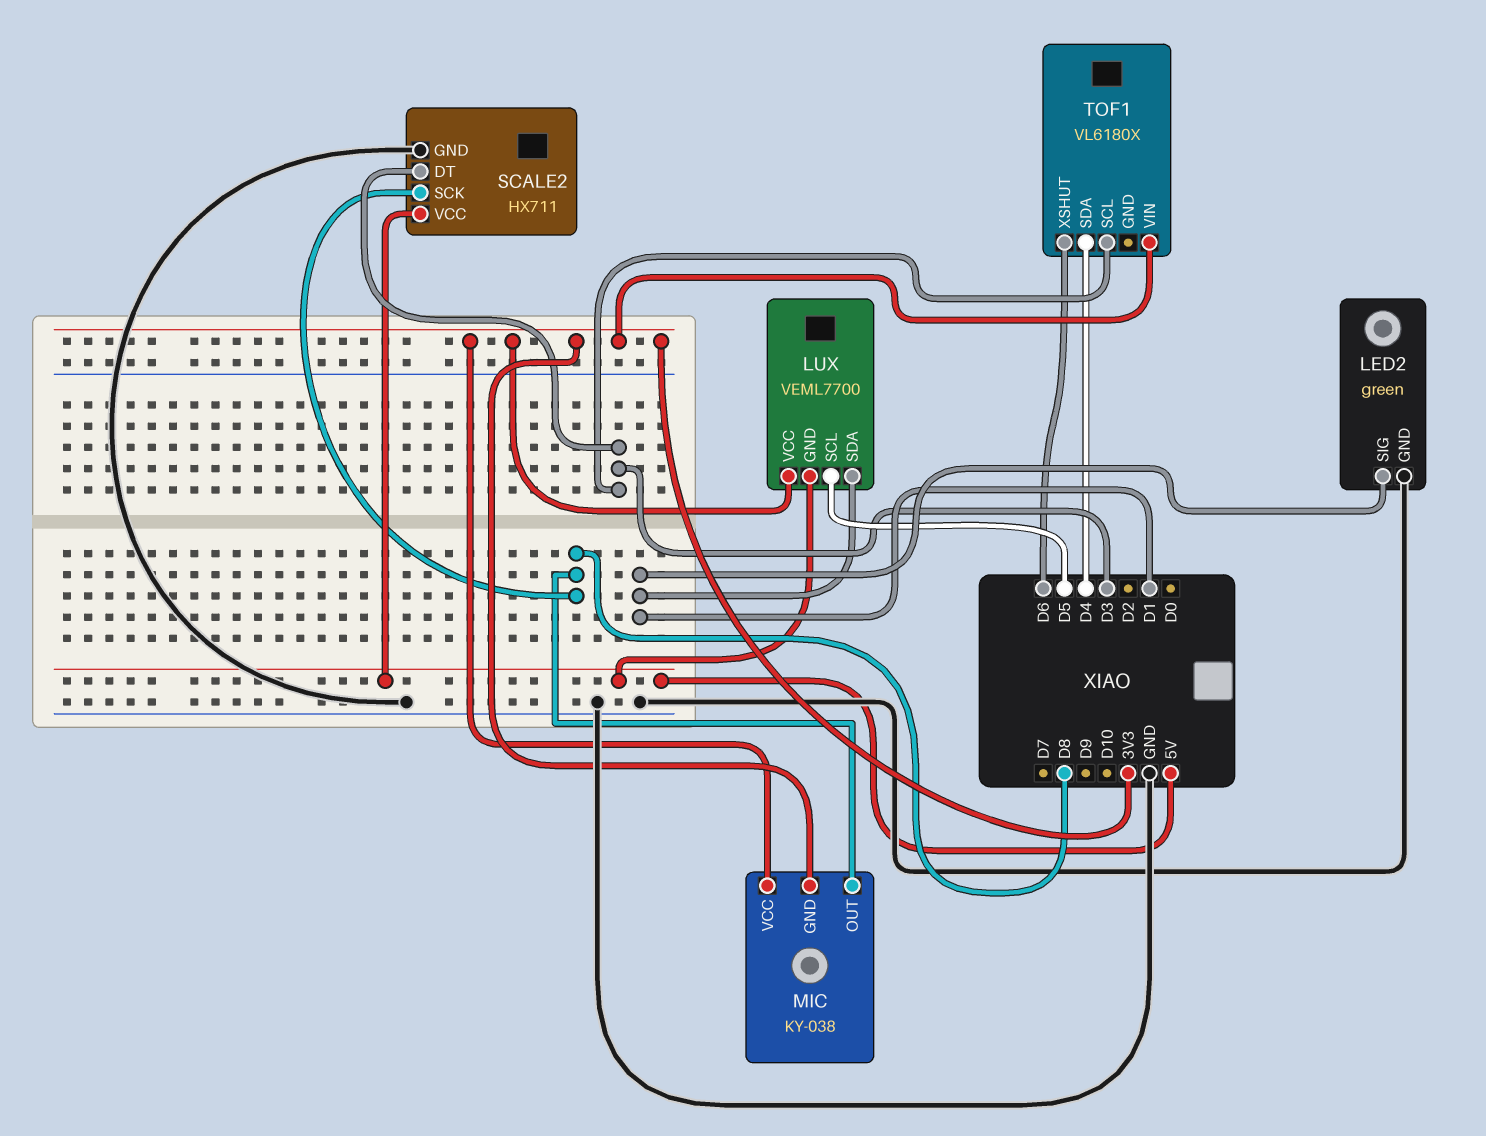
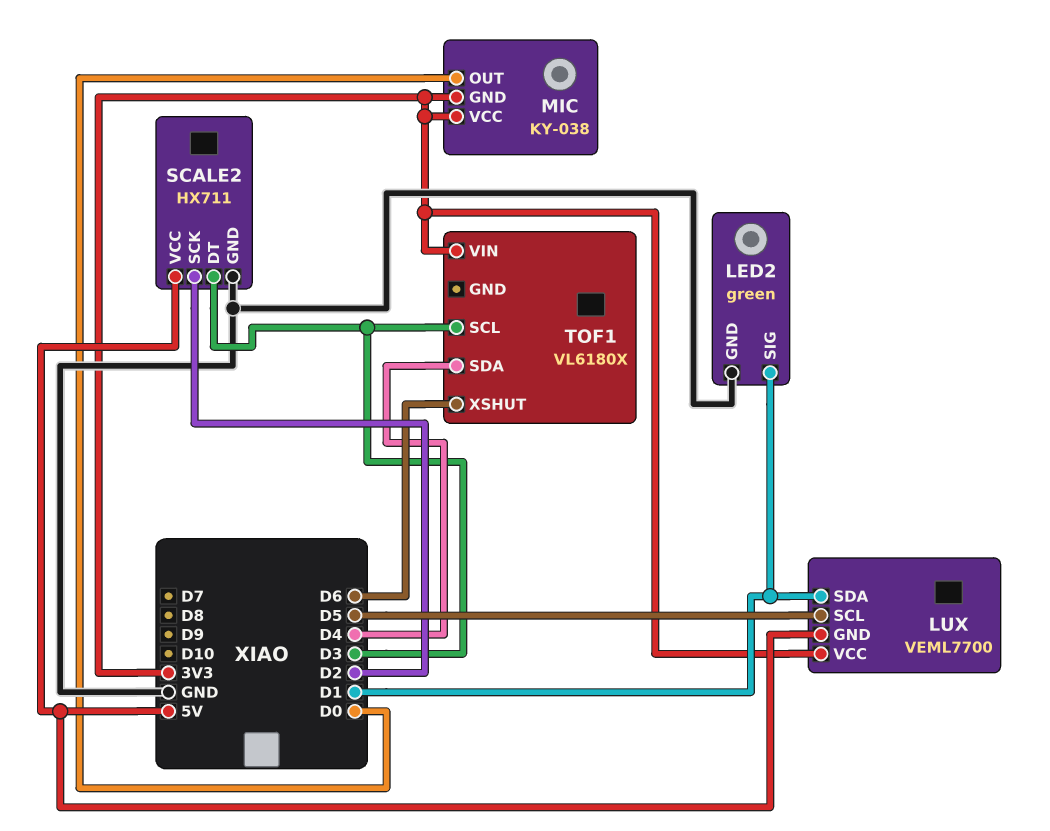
MIC pin OUT: D8 -> D0
SCALE2 pin SCK: D8 -> D2

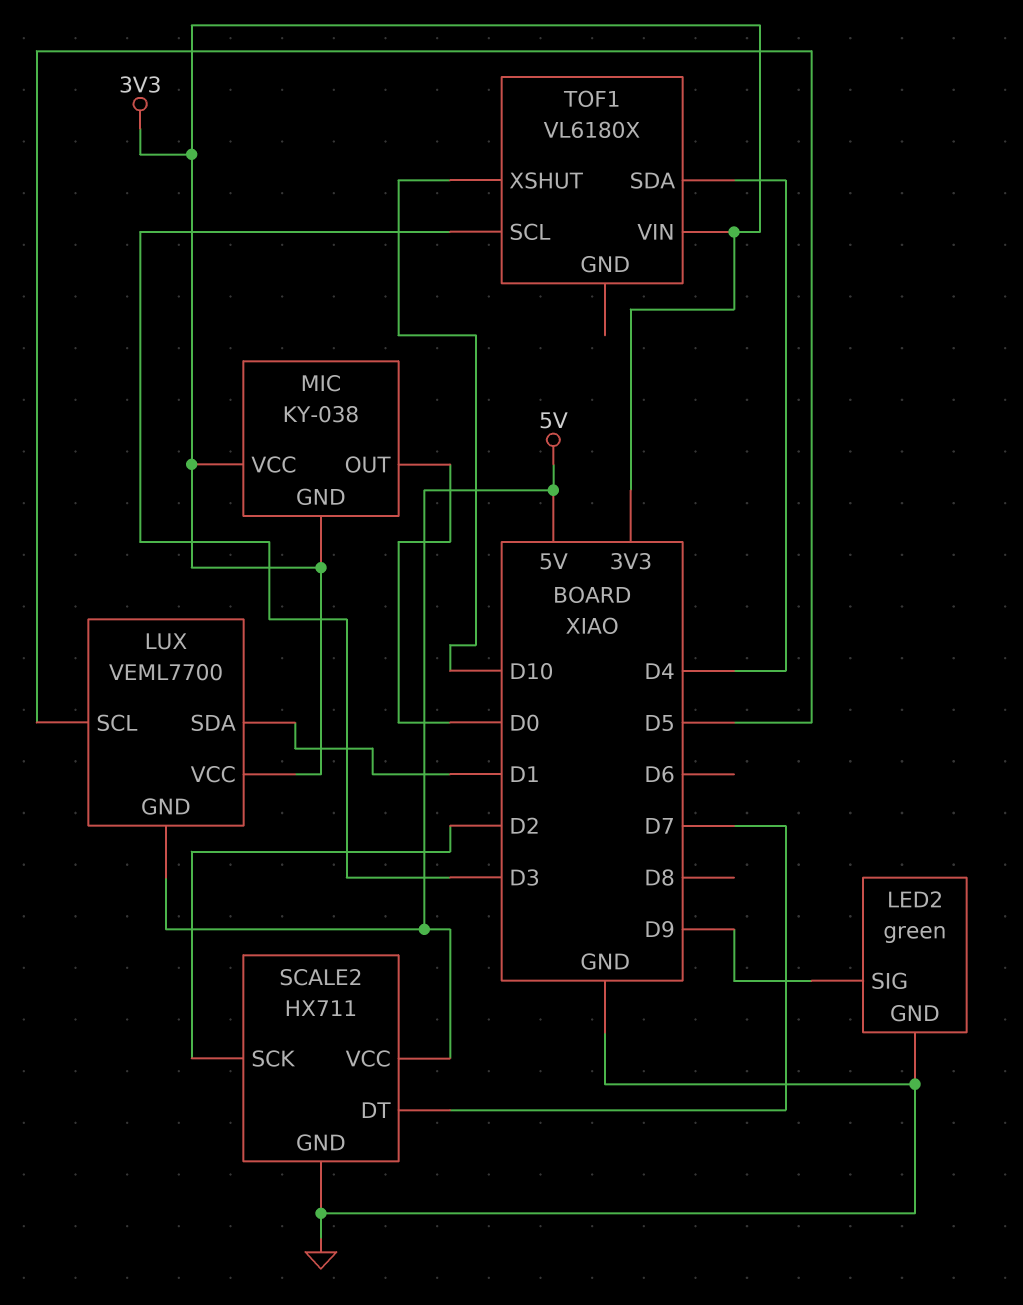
LED2 pin SIG: D1 -> D9
SCALE2 pin DT: D3 -> D7
TOF1 pin XSHUT: D6 -> D10

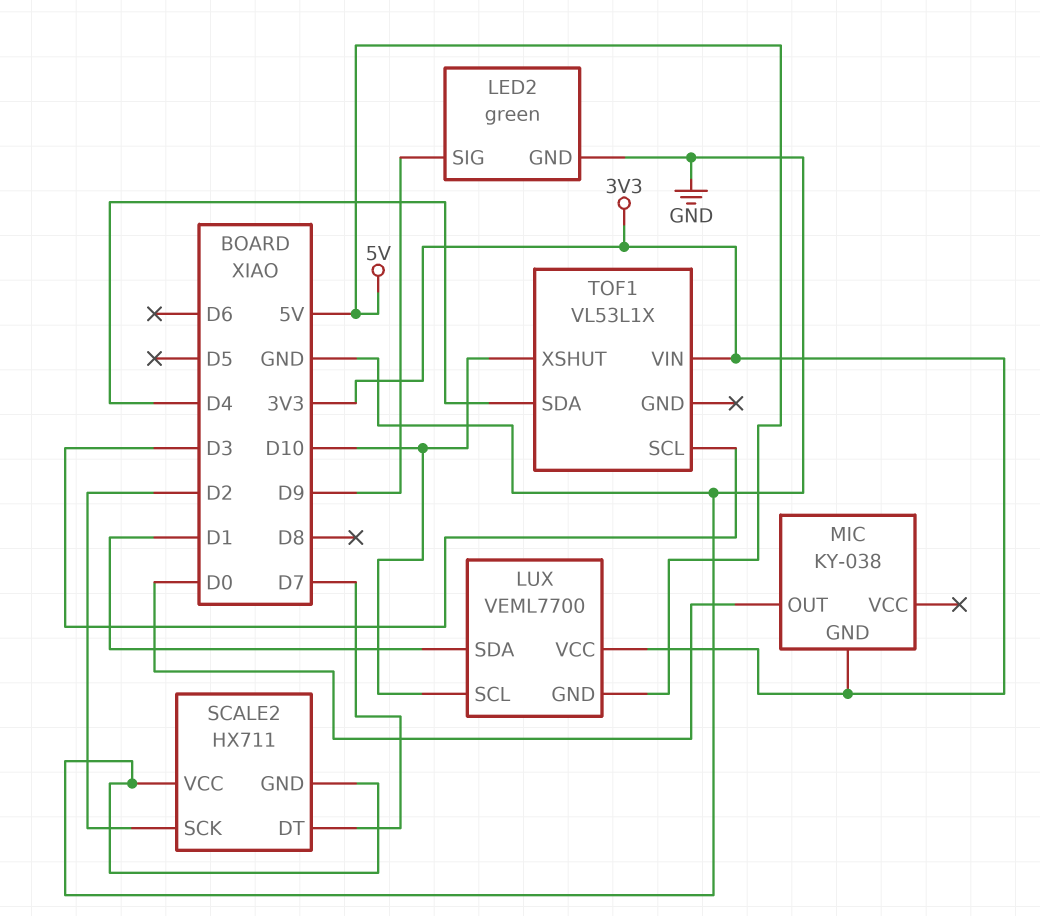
LUX pin SCL: D5 -> D10
MIC pin VCC: 3V3 -> none
SCALE2 pin VCC: 5V -> GND
TOF1: VL6180X -> VL53L1X

